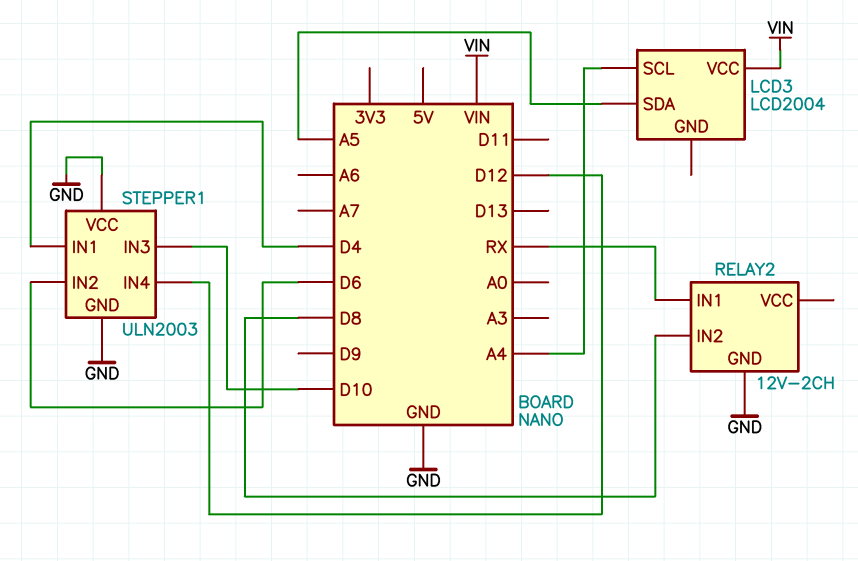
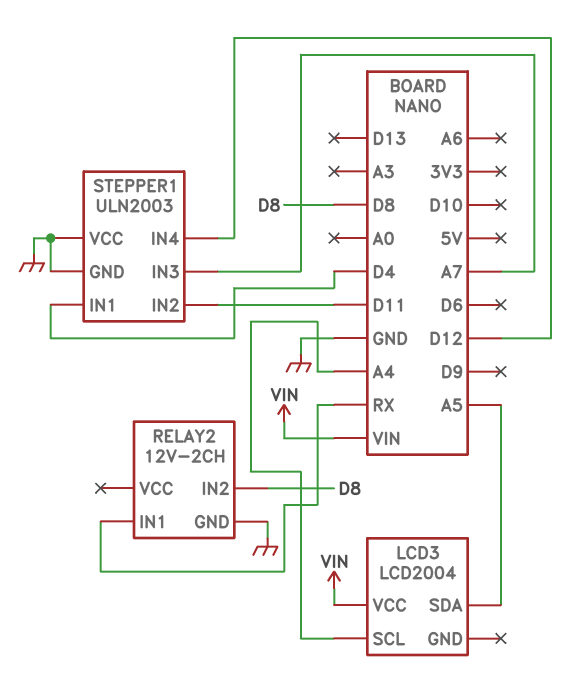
STEPPER1 pin IN2: D6 -> D11
STEPPER1 pin IN3: D10 -> A7

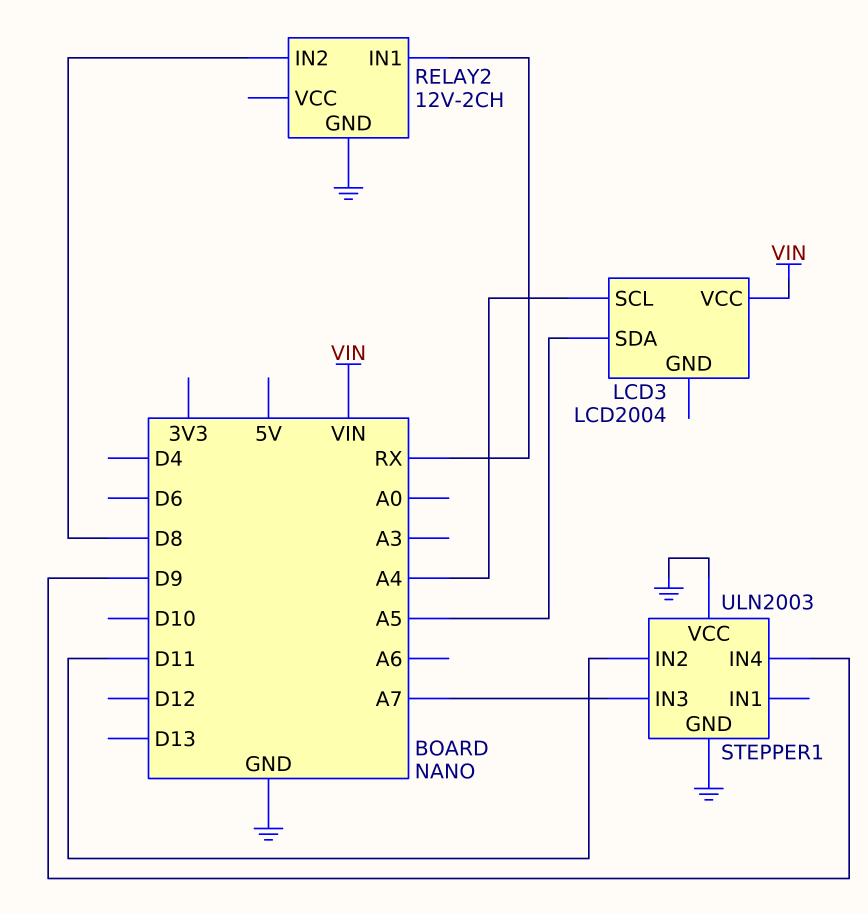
STEPPER1 pin IN1: D4 -> none
STEPPER1 pin IN4: D12 -> D9

